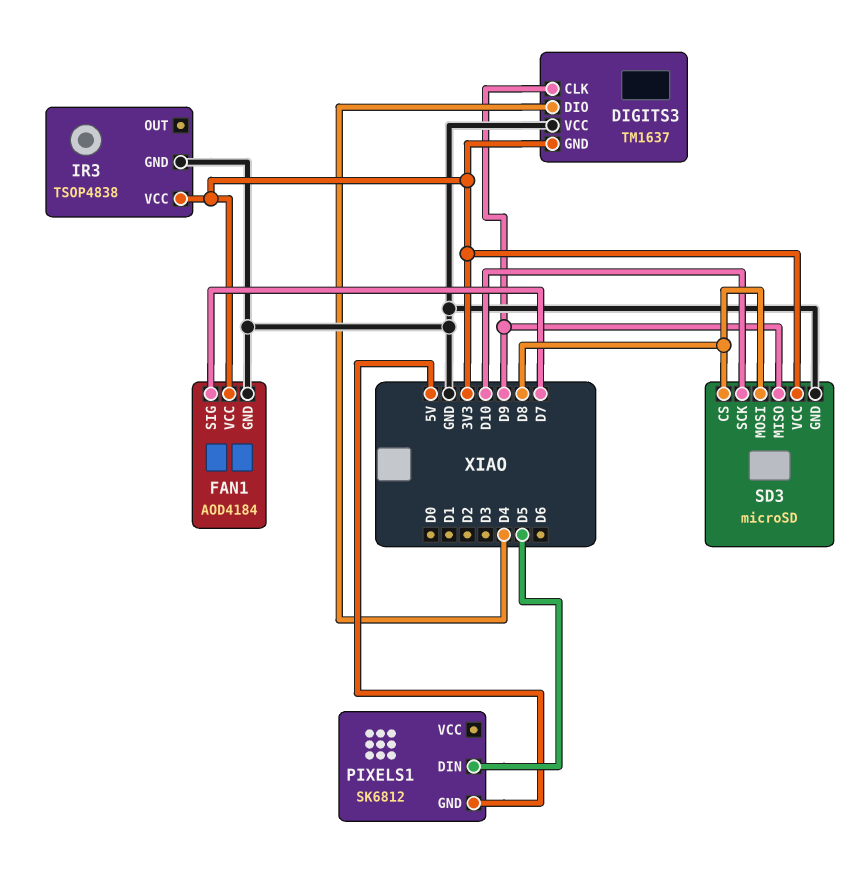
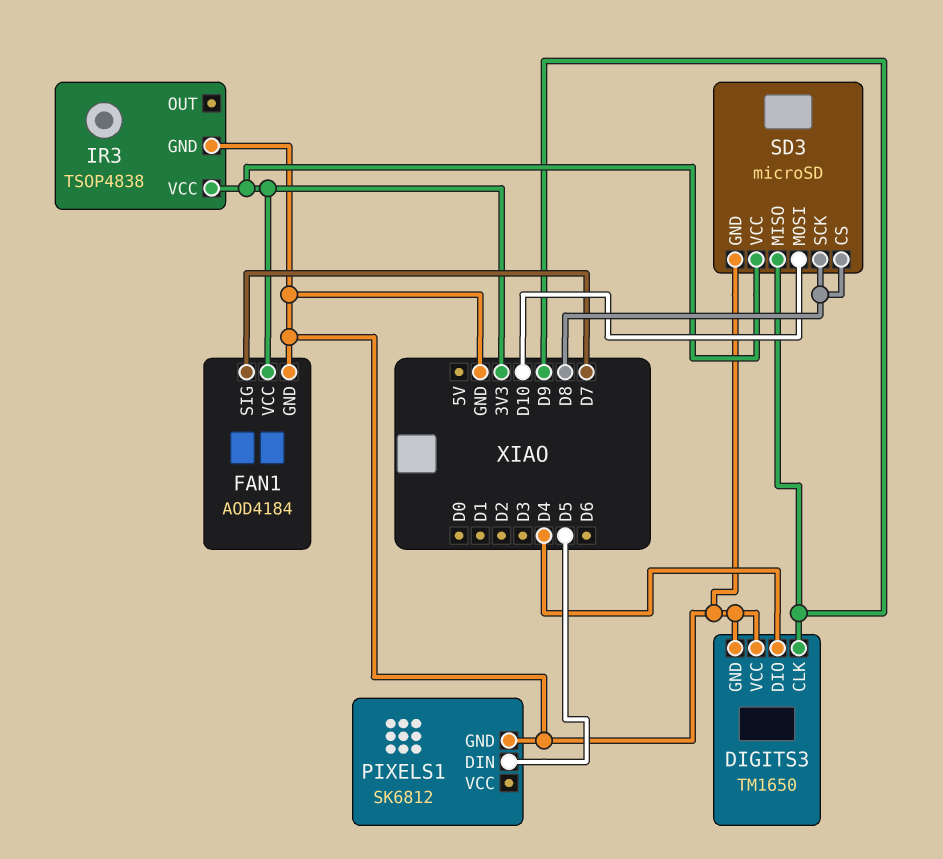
DIGITS3: TM1637 -> TM1650
DIGITS3 pin GND: 3V3 -> GND
PIXELS1 pin GND: 5V -> GND
SD3 pin MOSI: D8 -> D10
SD3 pin SCK: D10 -> D8

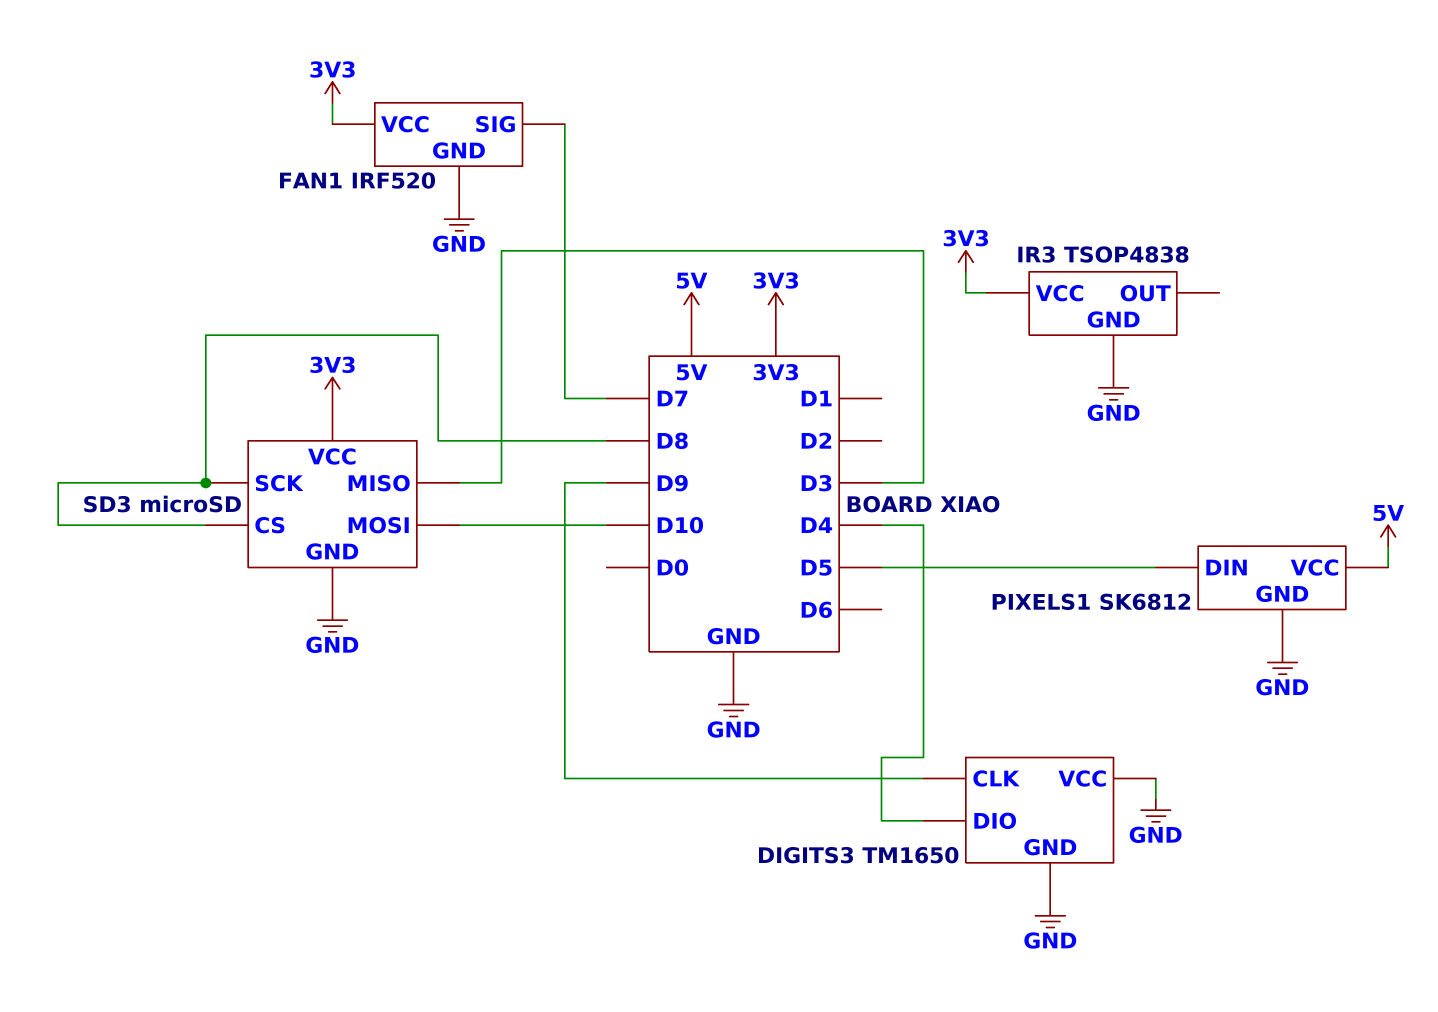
FAN1: AOD4184 -> IRF520
PIXELS1 pin VCC: none -> 5V
SD3 pin MISO: D9 -> D3

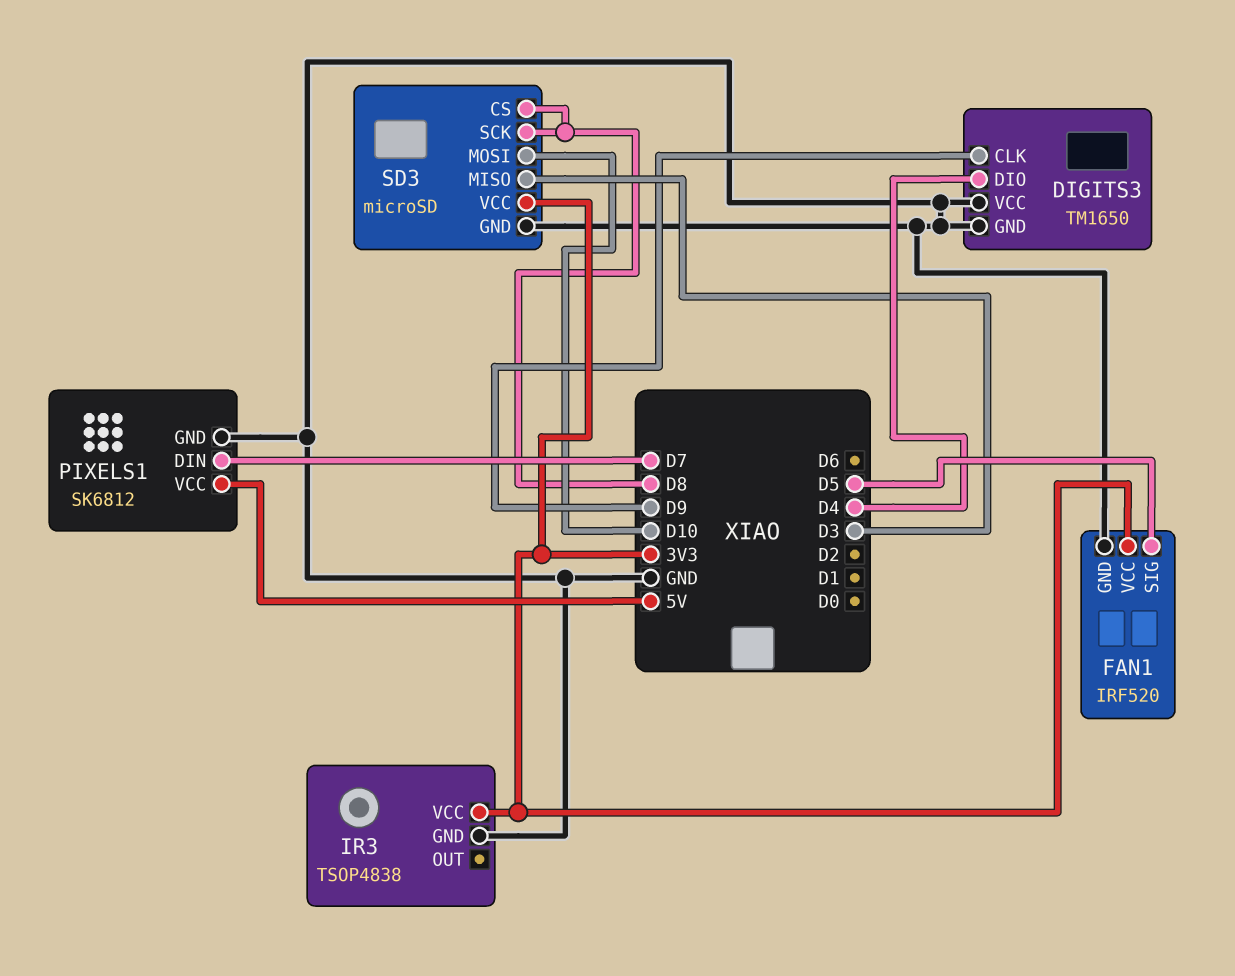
FAN1 pin SIG: D7 -> D5
PIXELS1 pin DIN: D5 -> D7

